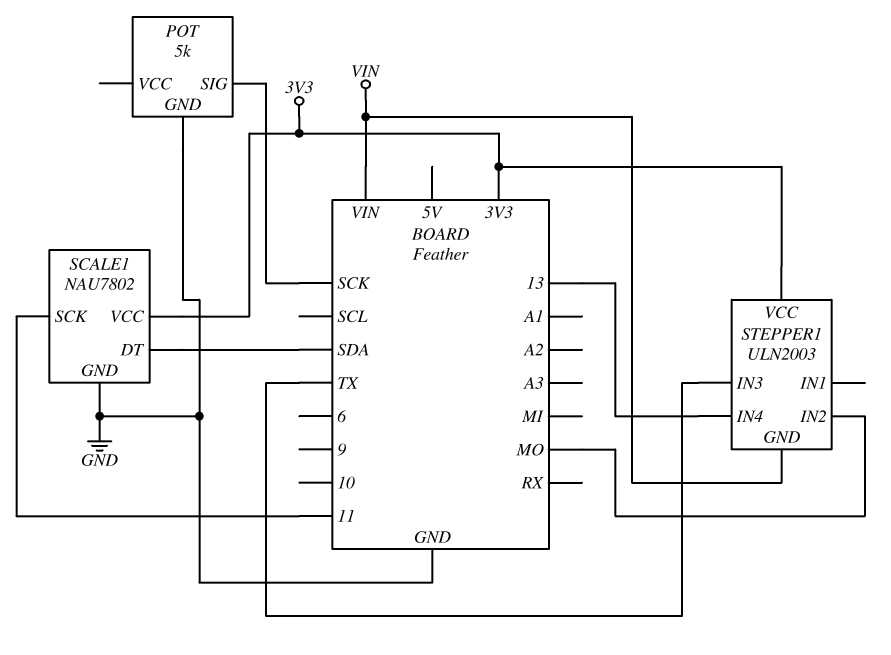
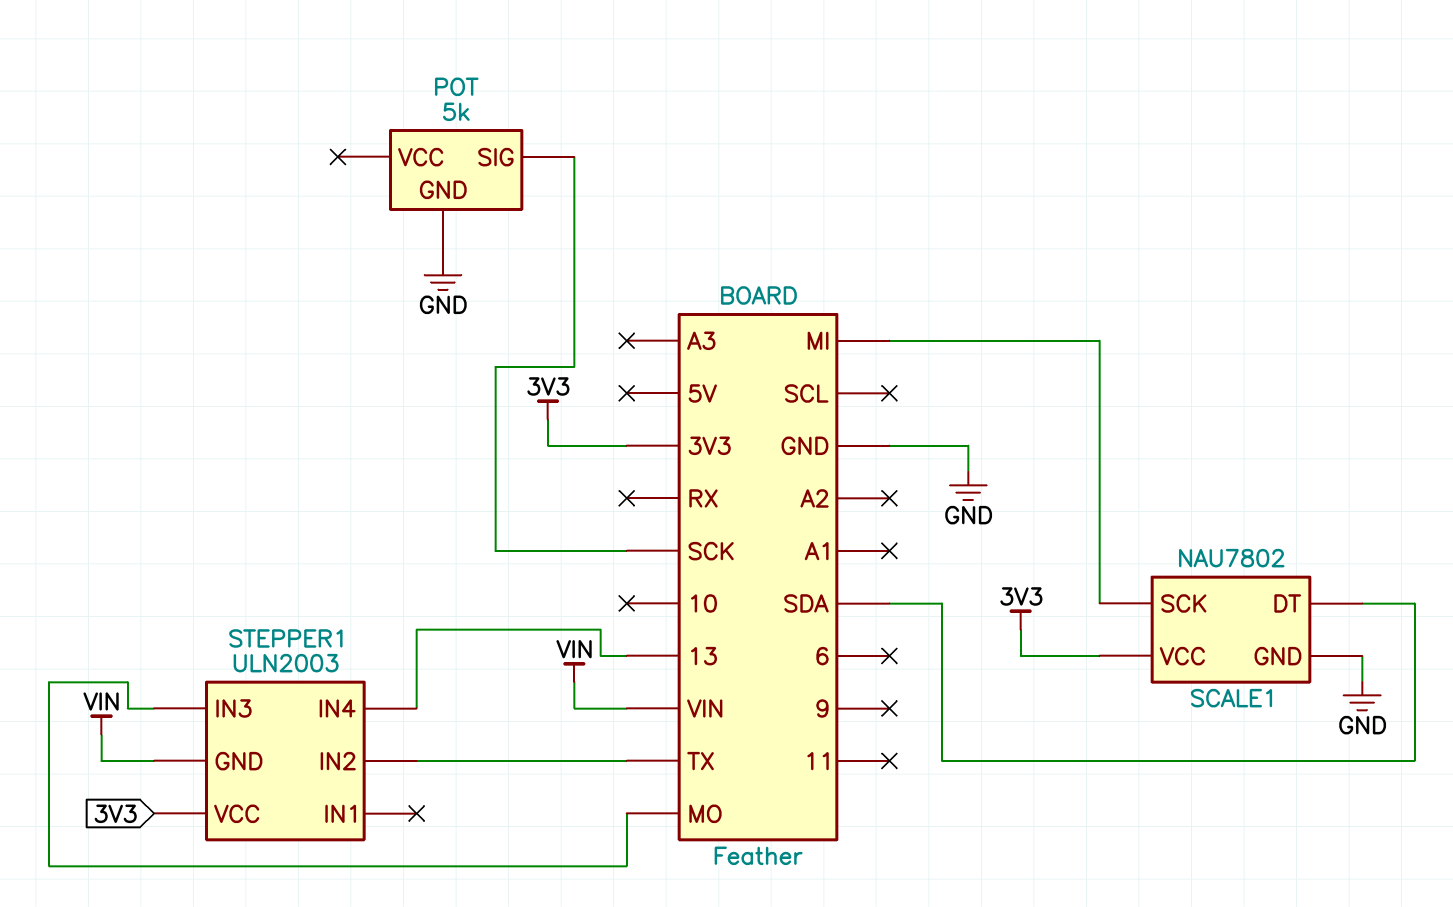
SCALE1 pin SCK: 11 -> MI
STEPPER1 pin IN2: MO -> TX
STEPPER1 pin IN3: TX -> MO

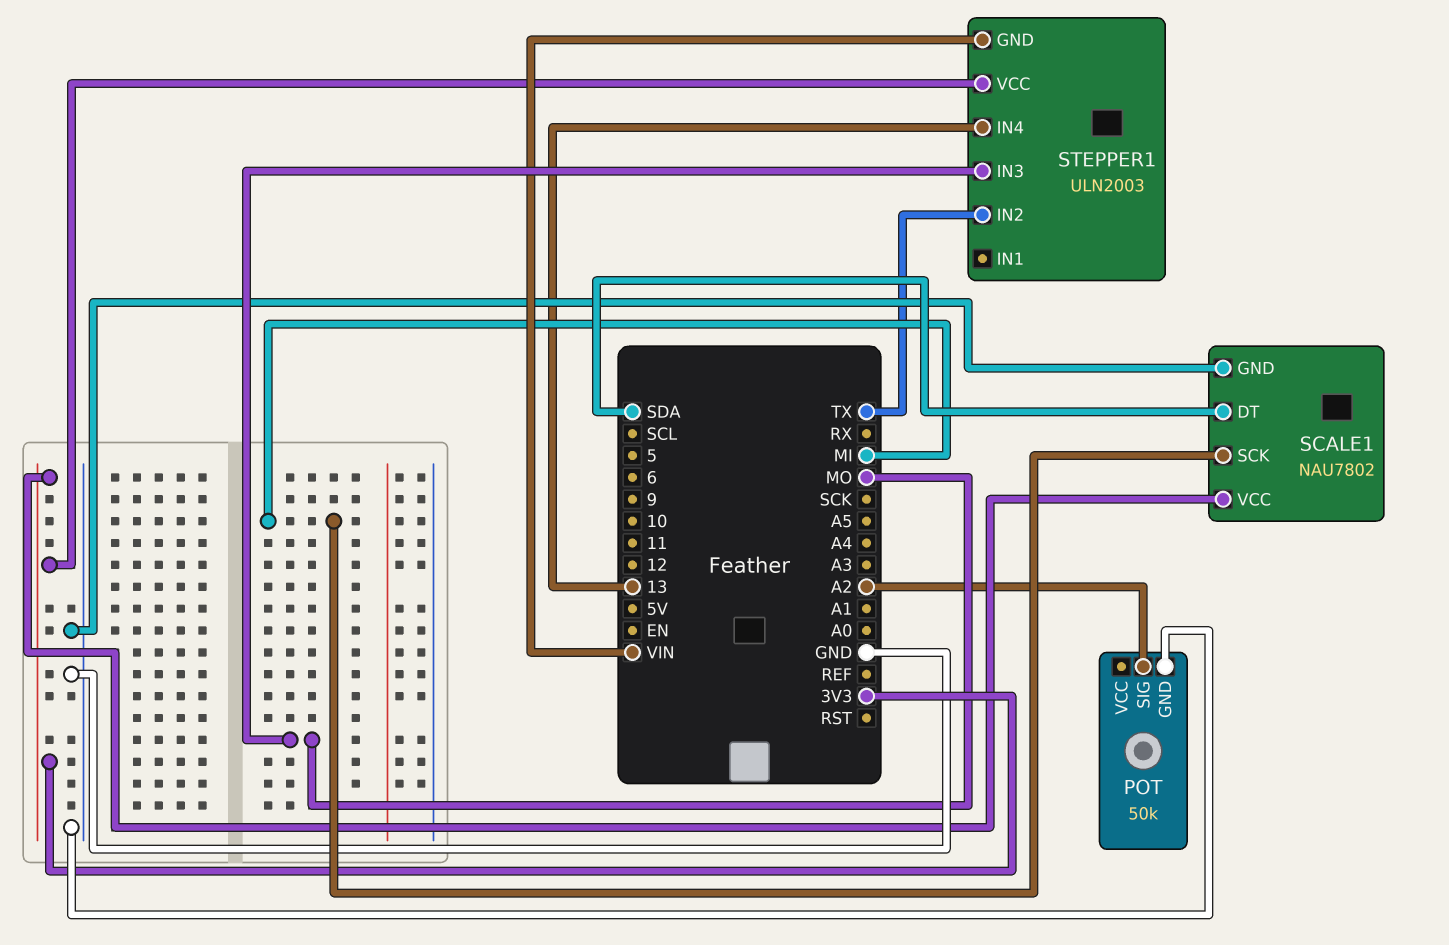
POT: 5k -> 50k
POT pin SIG: SCK -> A2

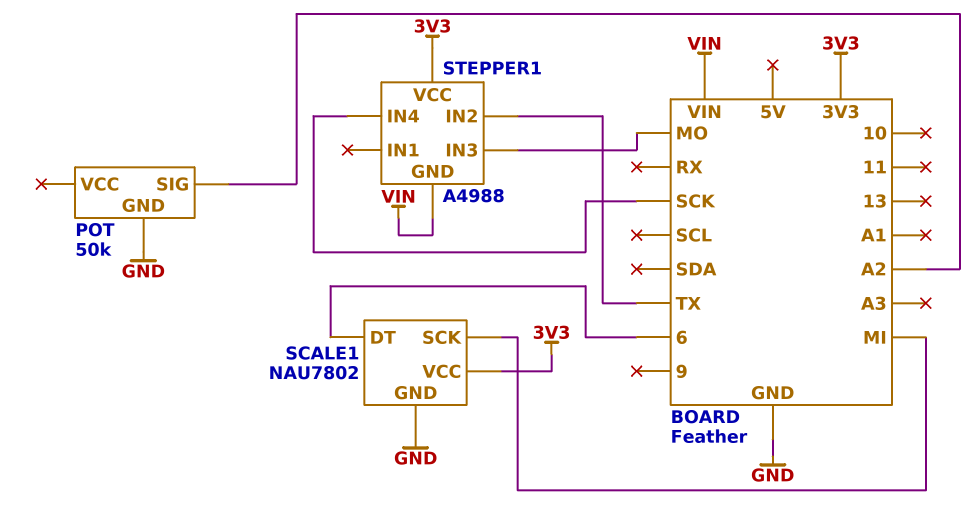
SCALE1 pin DT: SDA -> 6
STEPPER1: ULN2003 -> A4988
STEPPER1 pin IN4: 13 -> SCK

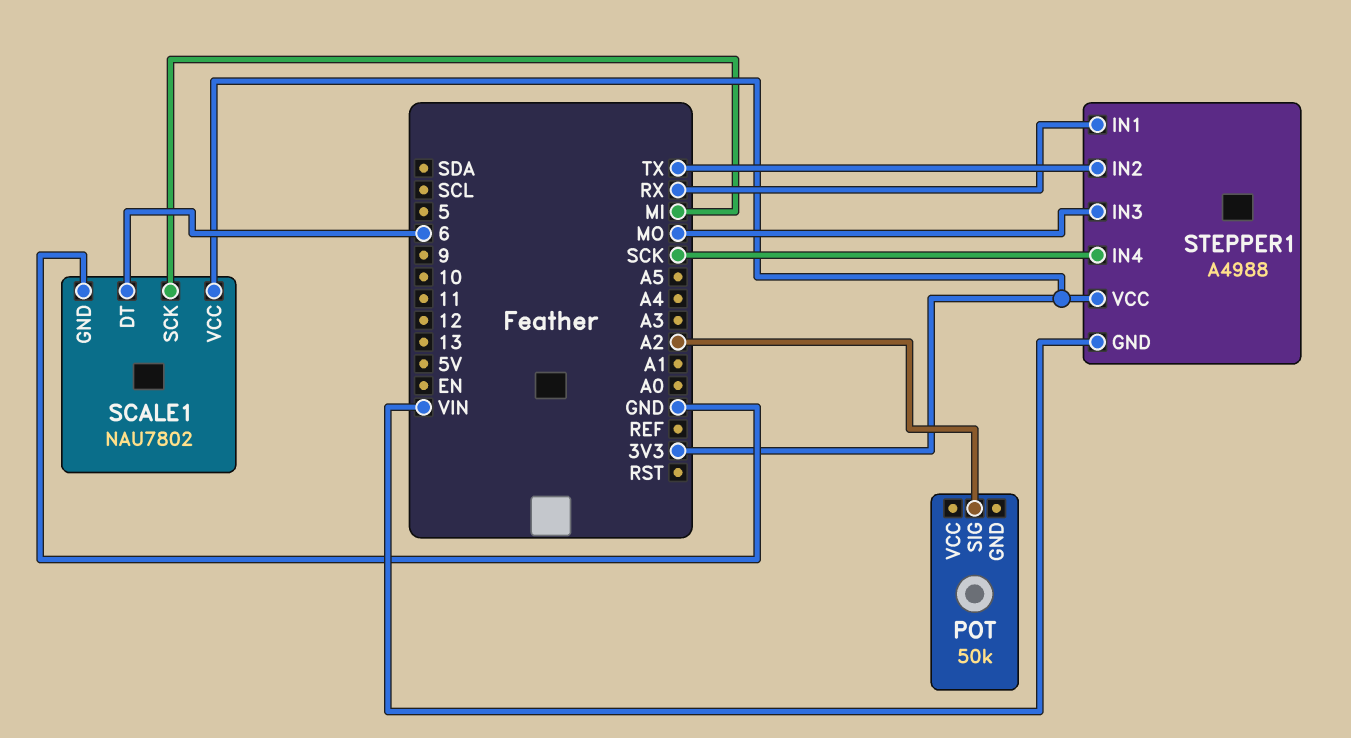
POT pin GND: GND -> none
STEPPER1 pin IN1: none -> RX

